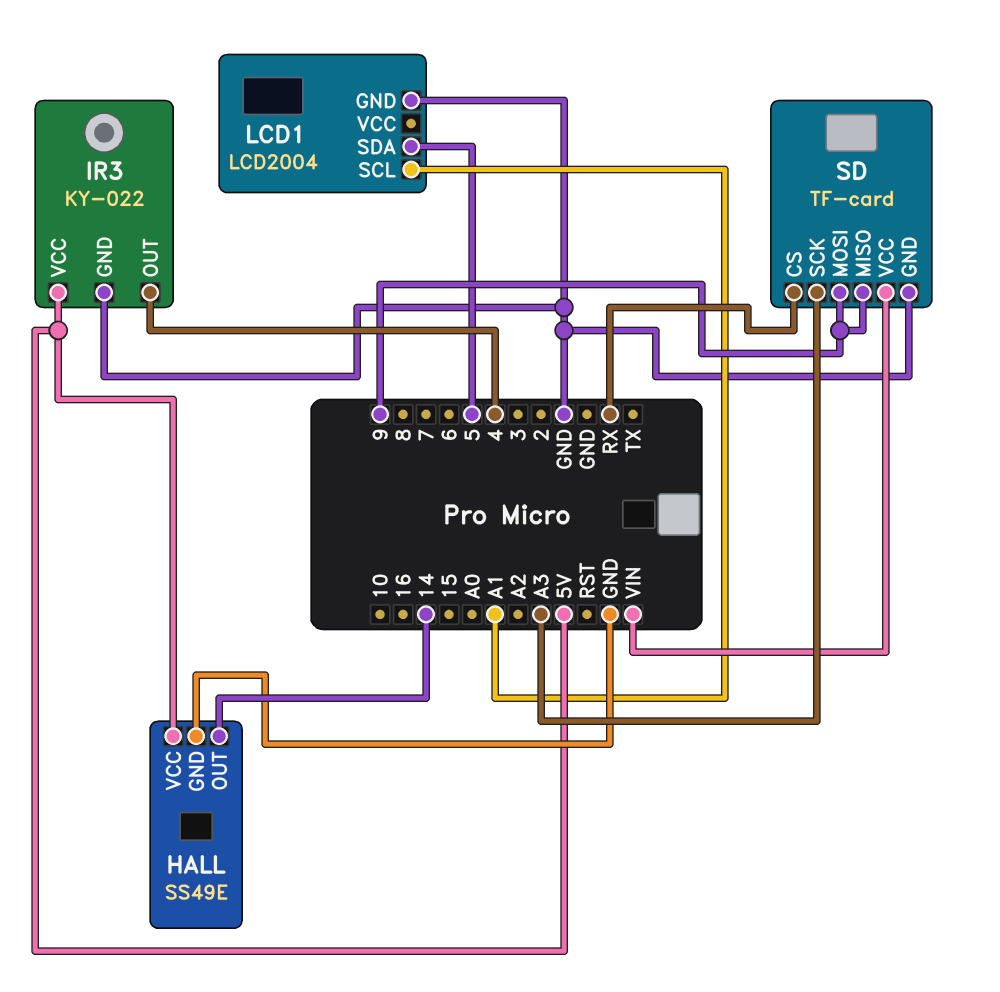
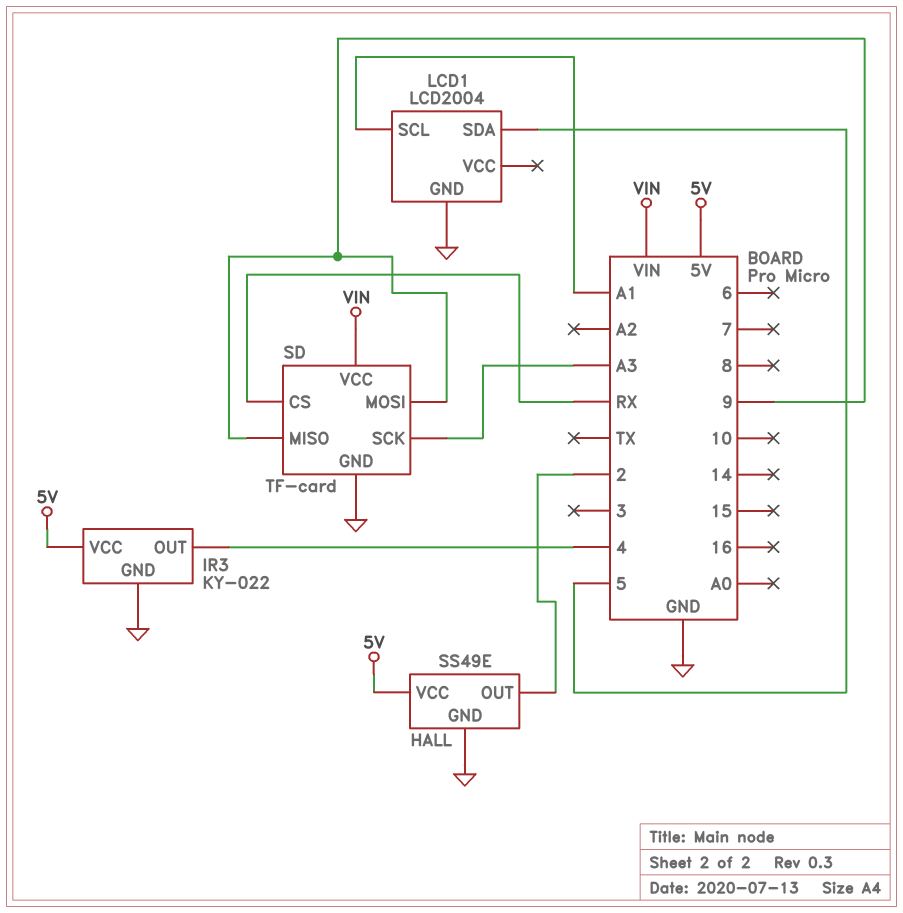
HALL pin OUT: 14 -> 2

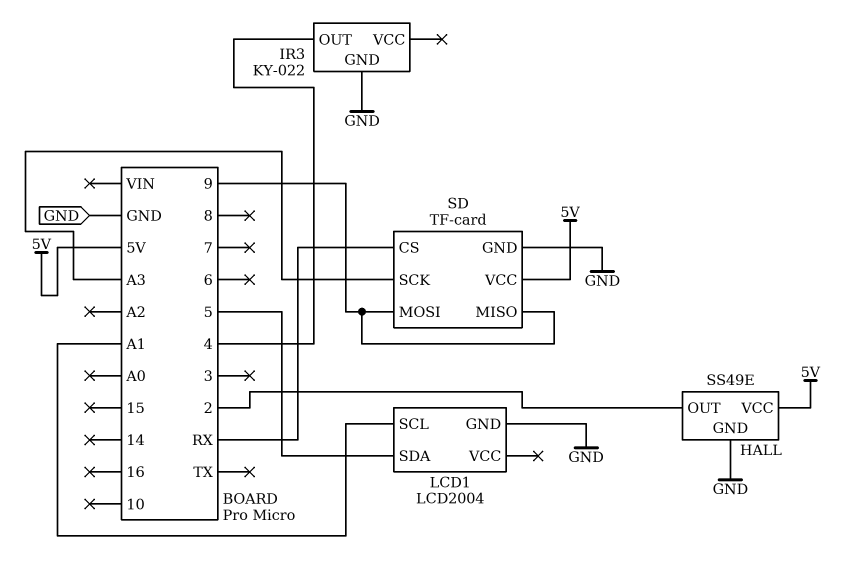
IR3 pin VCC: 5V -> none
SD pin VCC: VIN -> 5V

